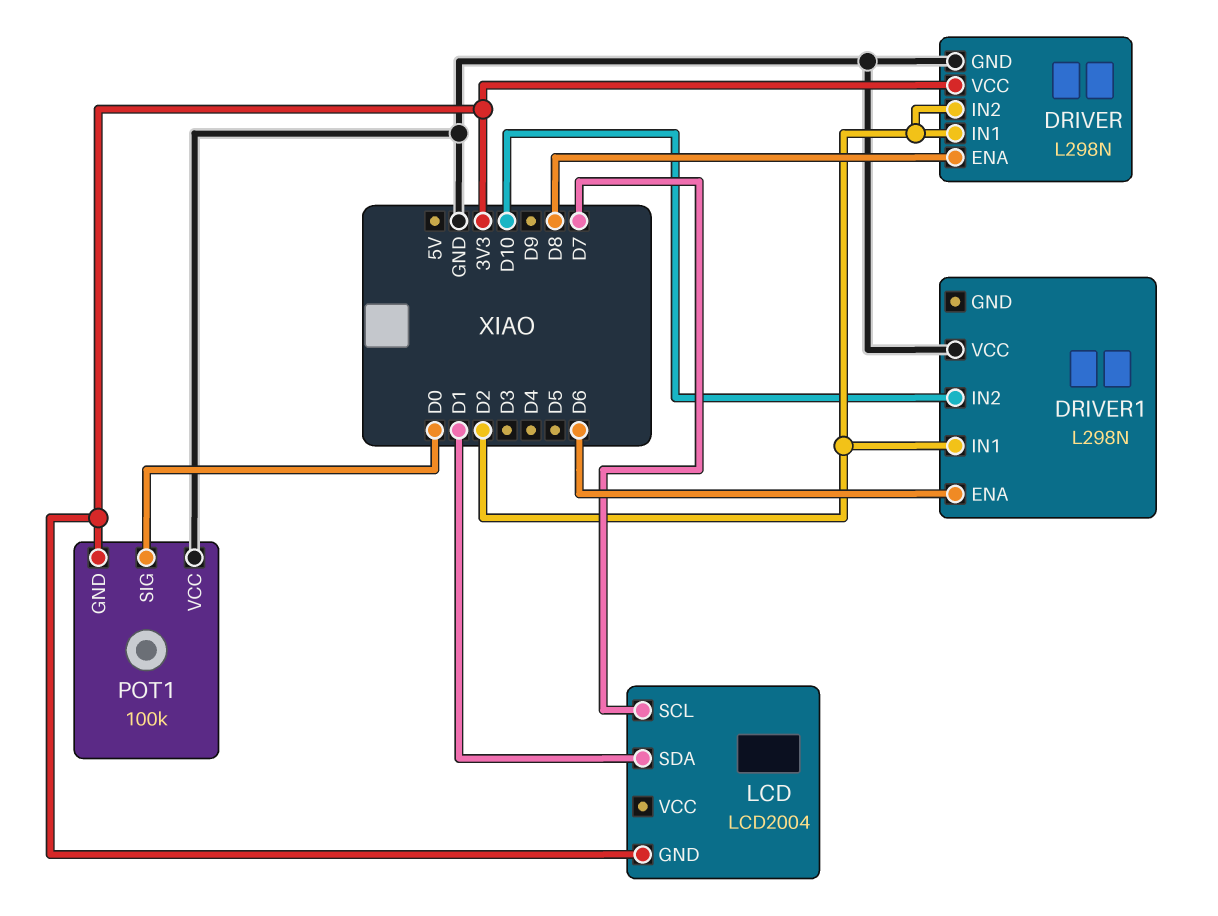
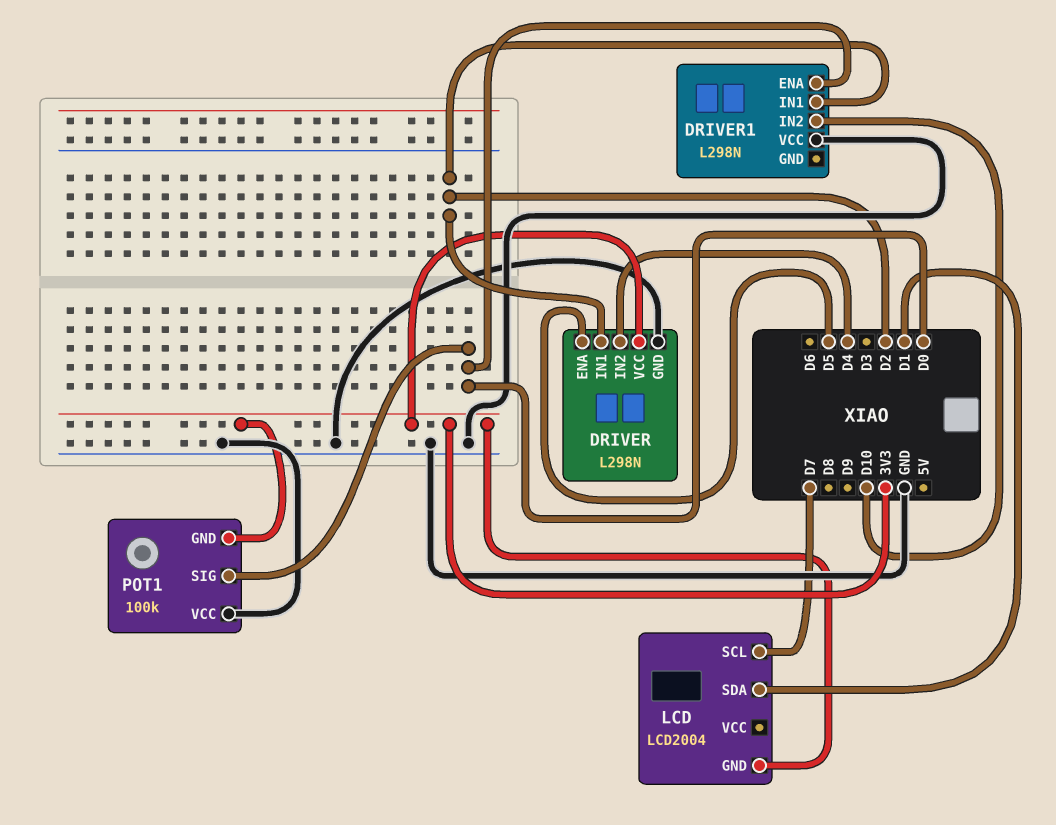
DRIVER pin ENA: D8 -> D5
DRIVER pin IN2: D2 -> D4
DRIVER1 pin ENA: D6 -> D0

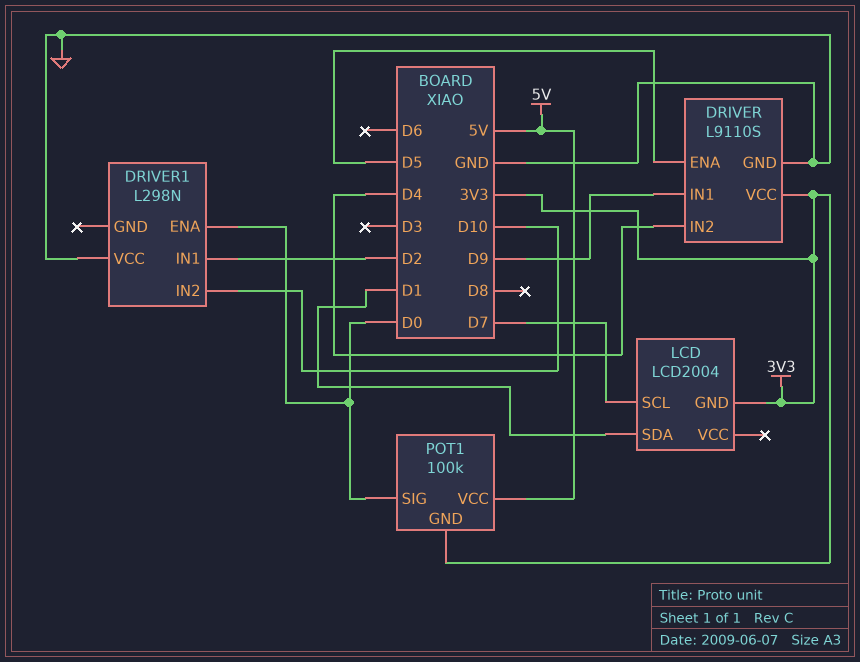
DRIVER: L298N -> L9110S
DRIVER pin IN1: D2 -> D9
POT1 pin VCC: GND -> 5V

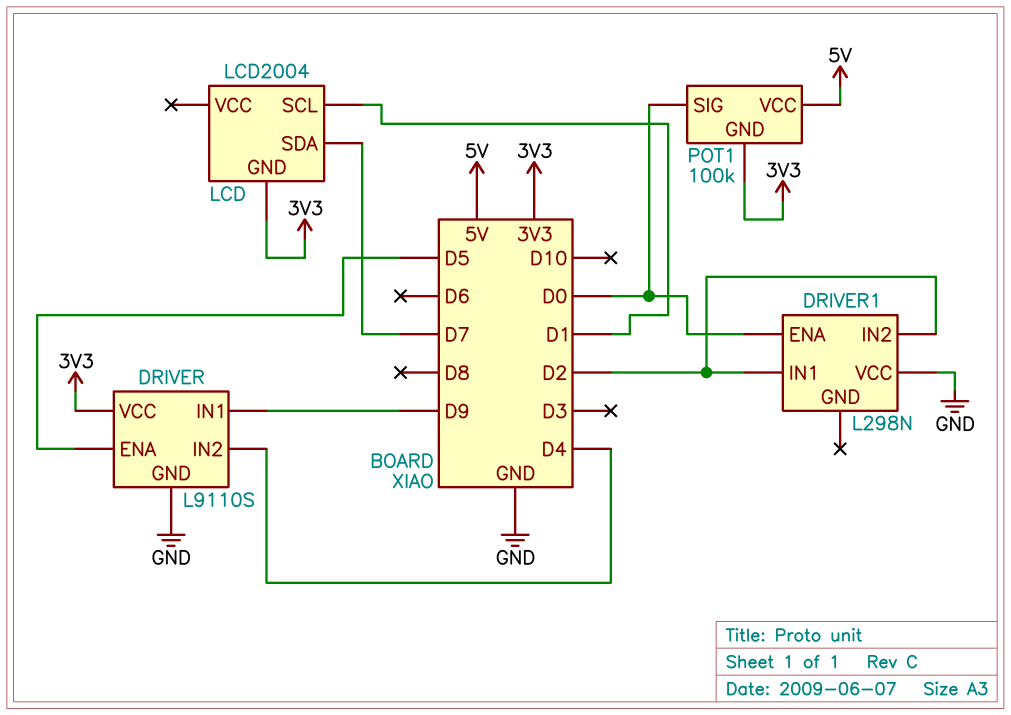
DRIVER1 pin IN2: D10 -> D2
LCD pin SCL: D7 -> D1
LCD pin SDA: D1 -> D7

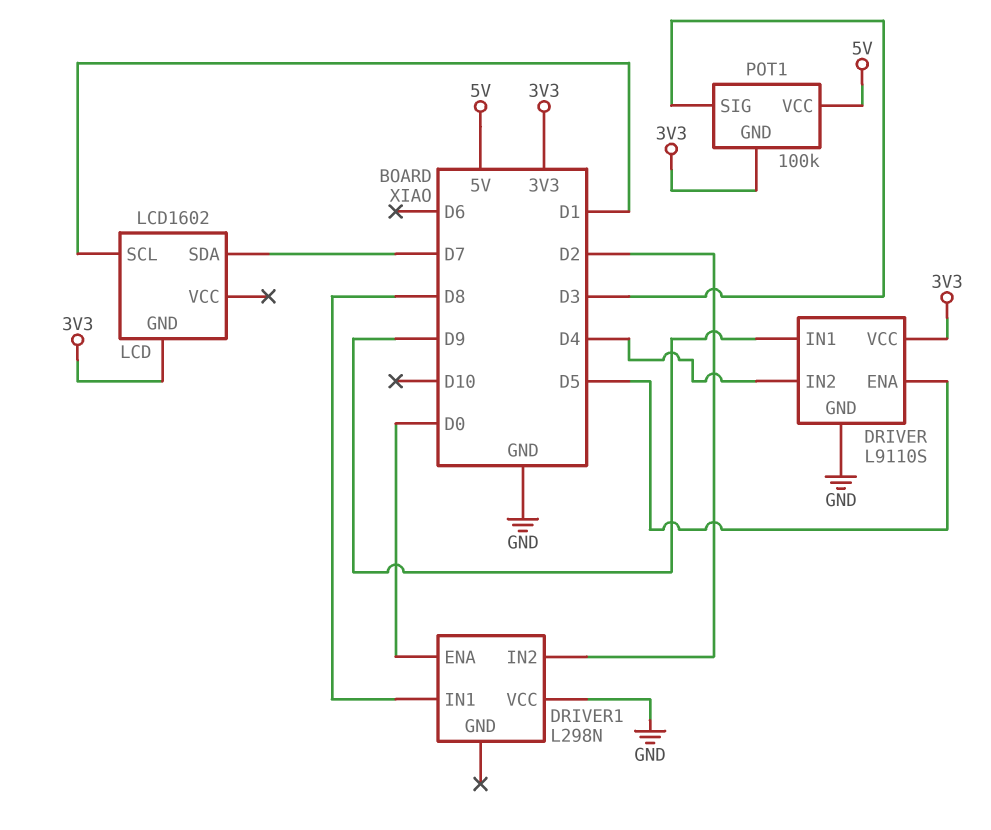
DRIVER1 pin IN1: D2 -> D8
LCD: LCD2004 -> LCD1602
POT1 pin SIG: D0 -> D3

